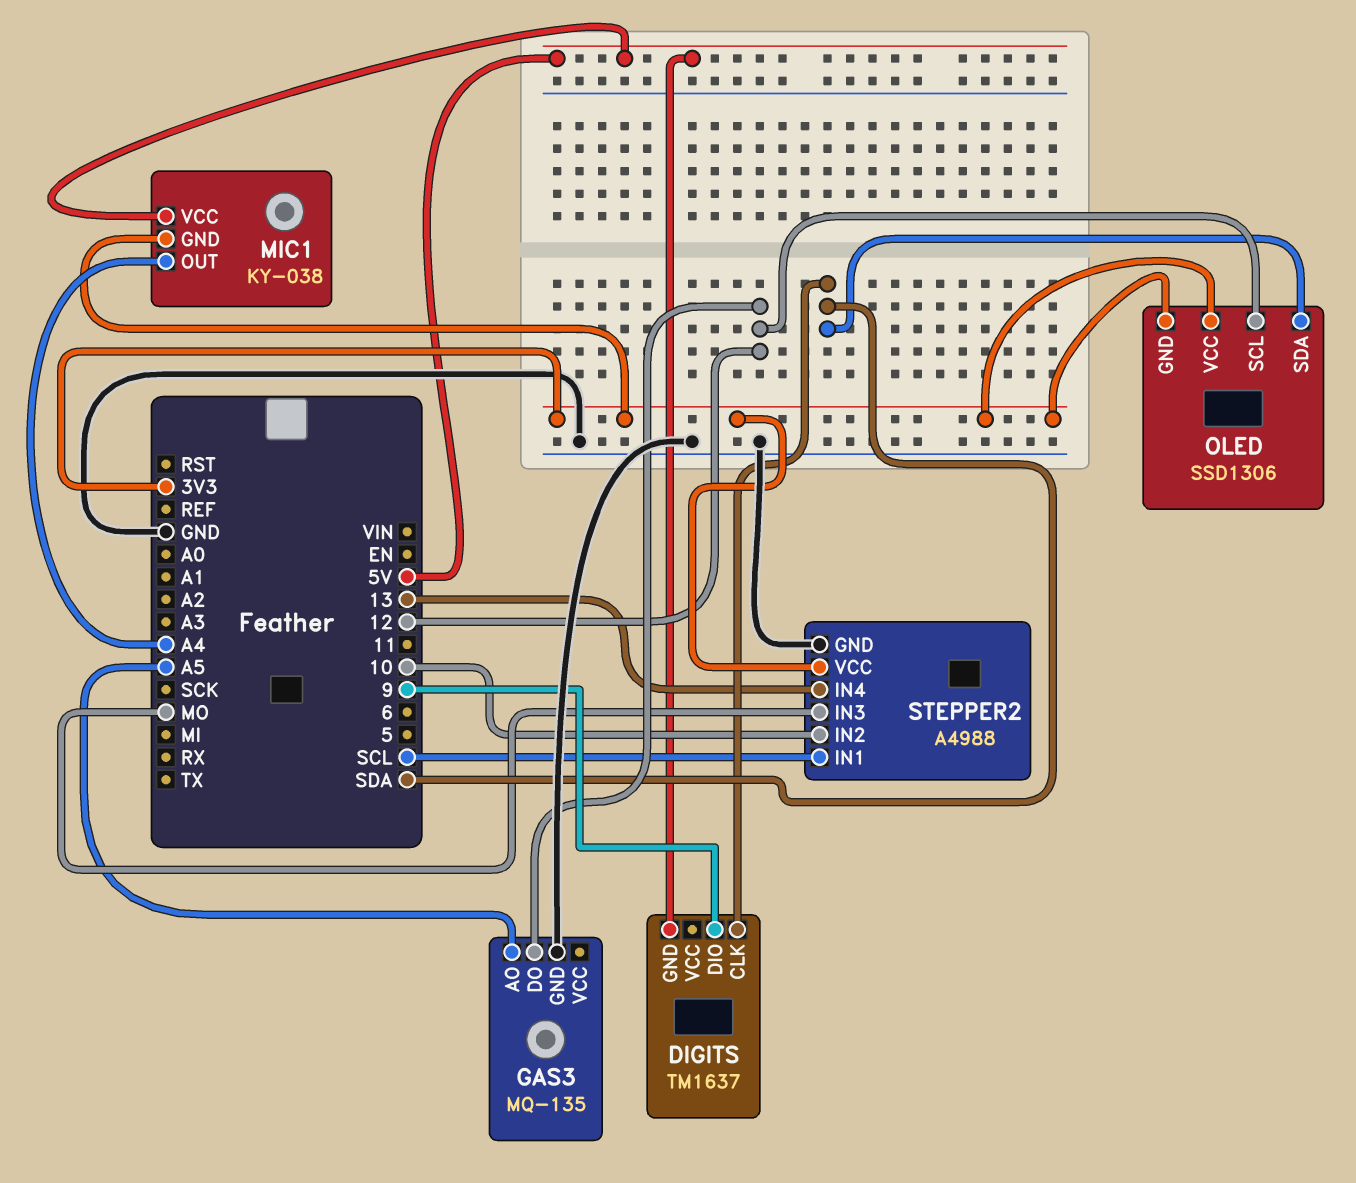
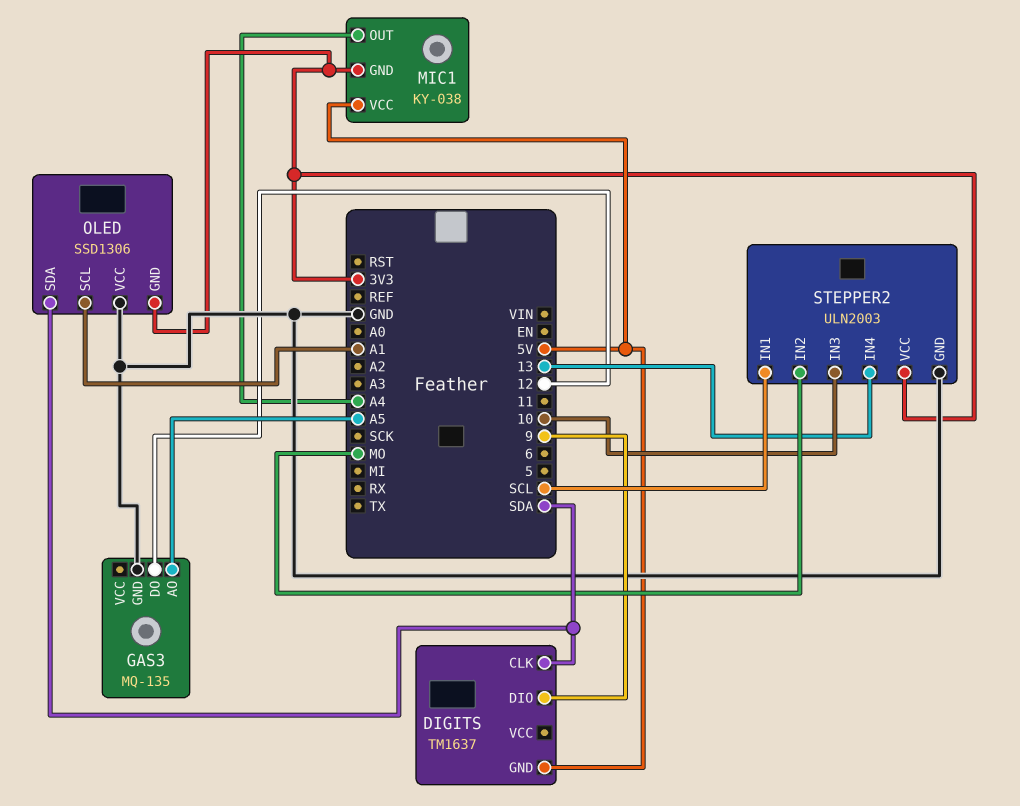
OLED pin SCL: 12 -> A1
OLED pin VCC: 3V3 -> GND
STEPPER2: A4988 -> ULN2003
STEPPER2 pin IN2: 10 -> MO
STEPPER2 pin IN3: MO -> 10

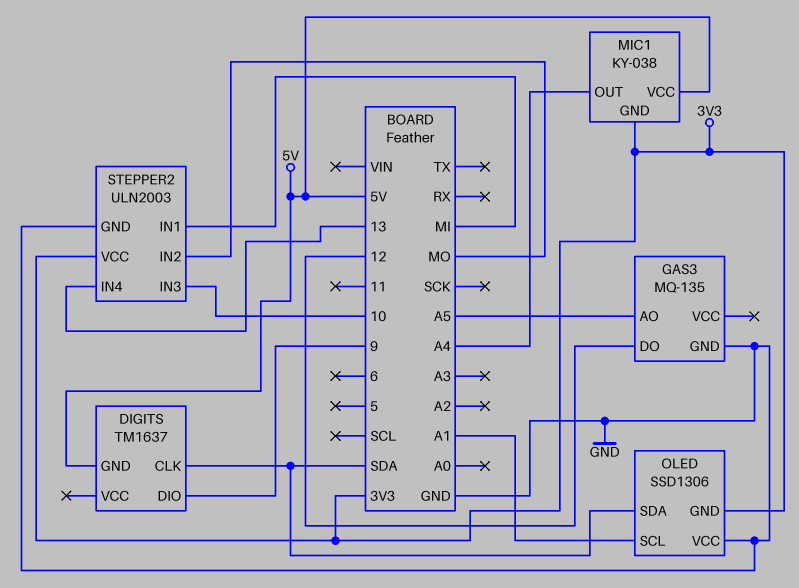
STEPPER2 pin IN1: SCL -> MI

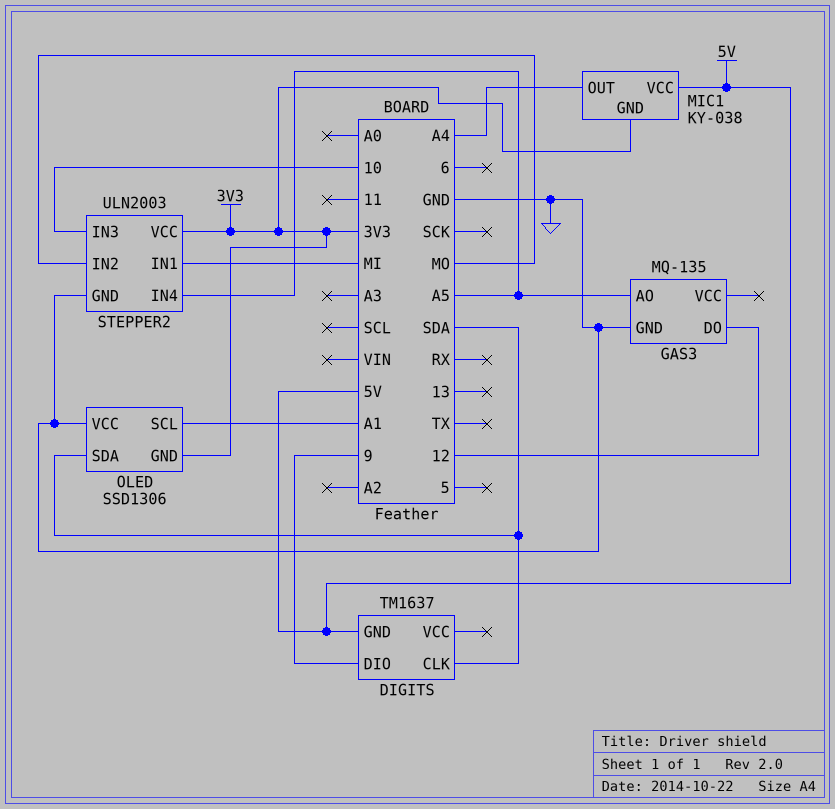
STEPPER2 pin IN4: 13 -> A5

